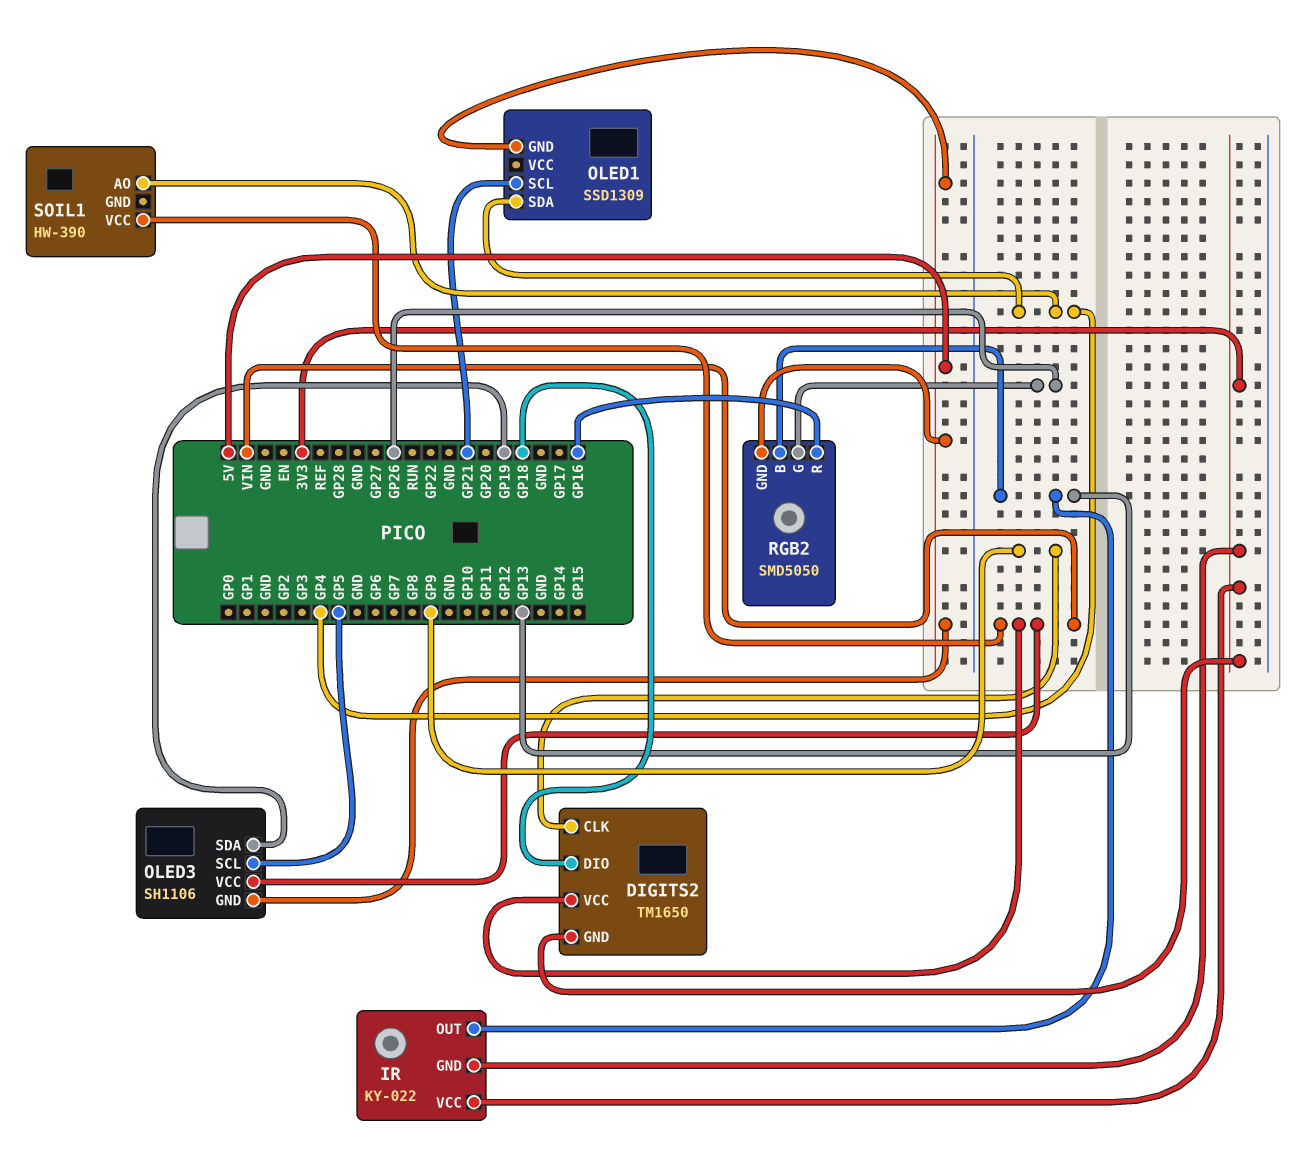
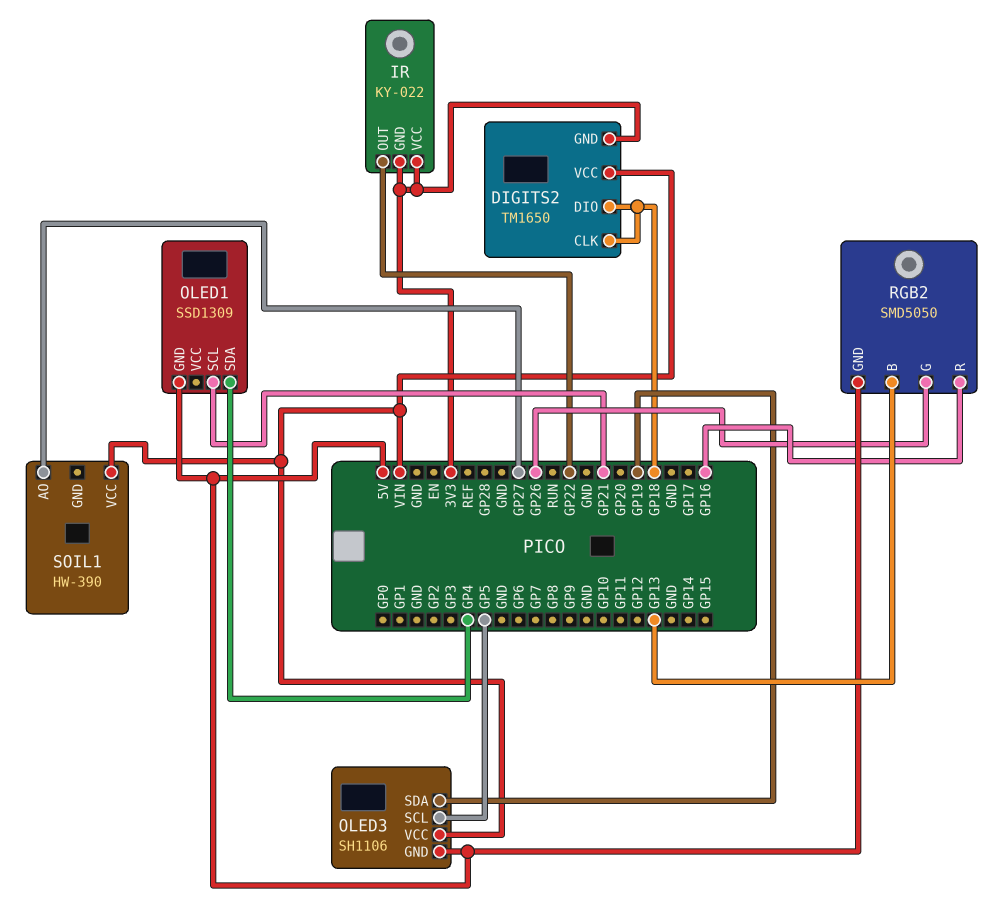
DIGITS2 pin CLK: GP9 -> GP18
IR pin OUT: GP13 -> GP22
SOIL1 pin AO: GP4 -> GP27

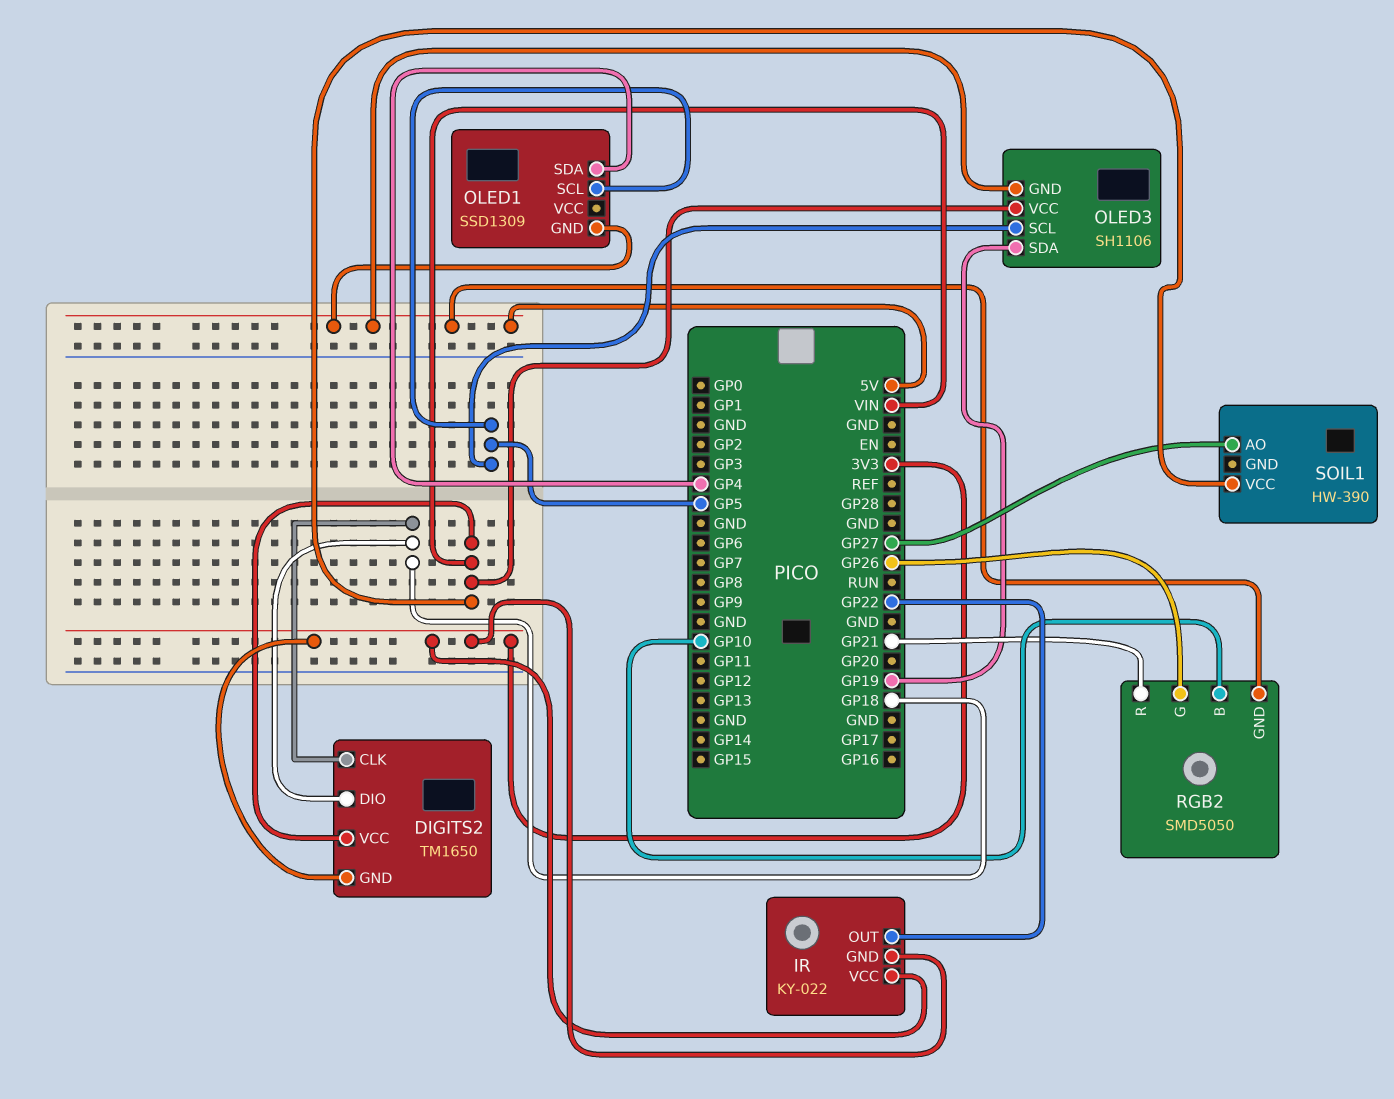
OLED1 pin SCL: GP21 -> GP5
RGB2 pin B: GP13 -> GP10
RGB2 pin R: GP16 -> GP21

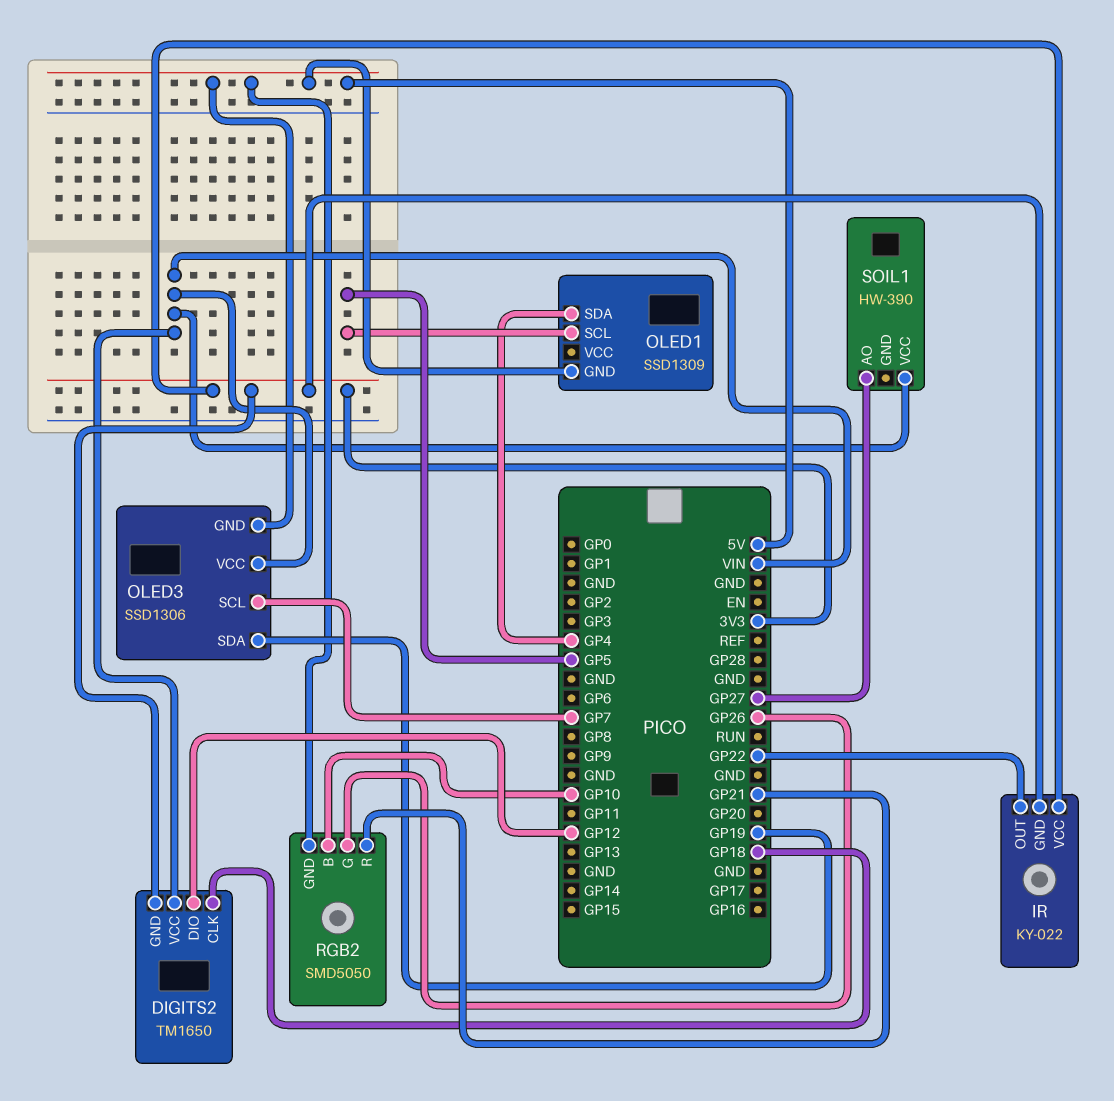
DIGITS2 pin DIO: GP18 -> GP12
OLED3: SH1106 -> SSD1306
OLED3 pin SCL: GP5 -> GP7

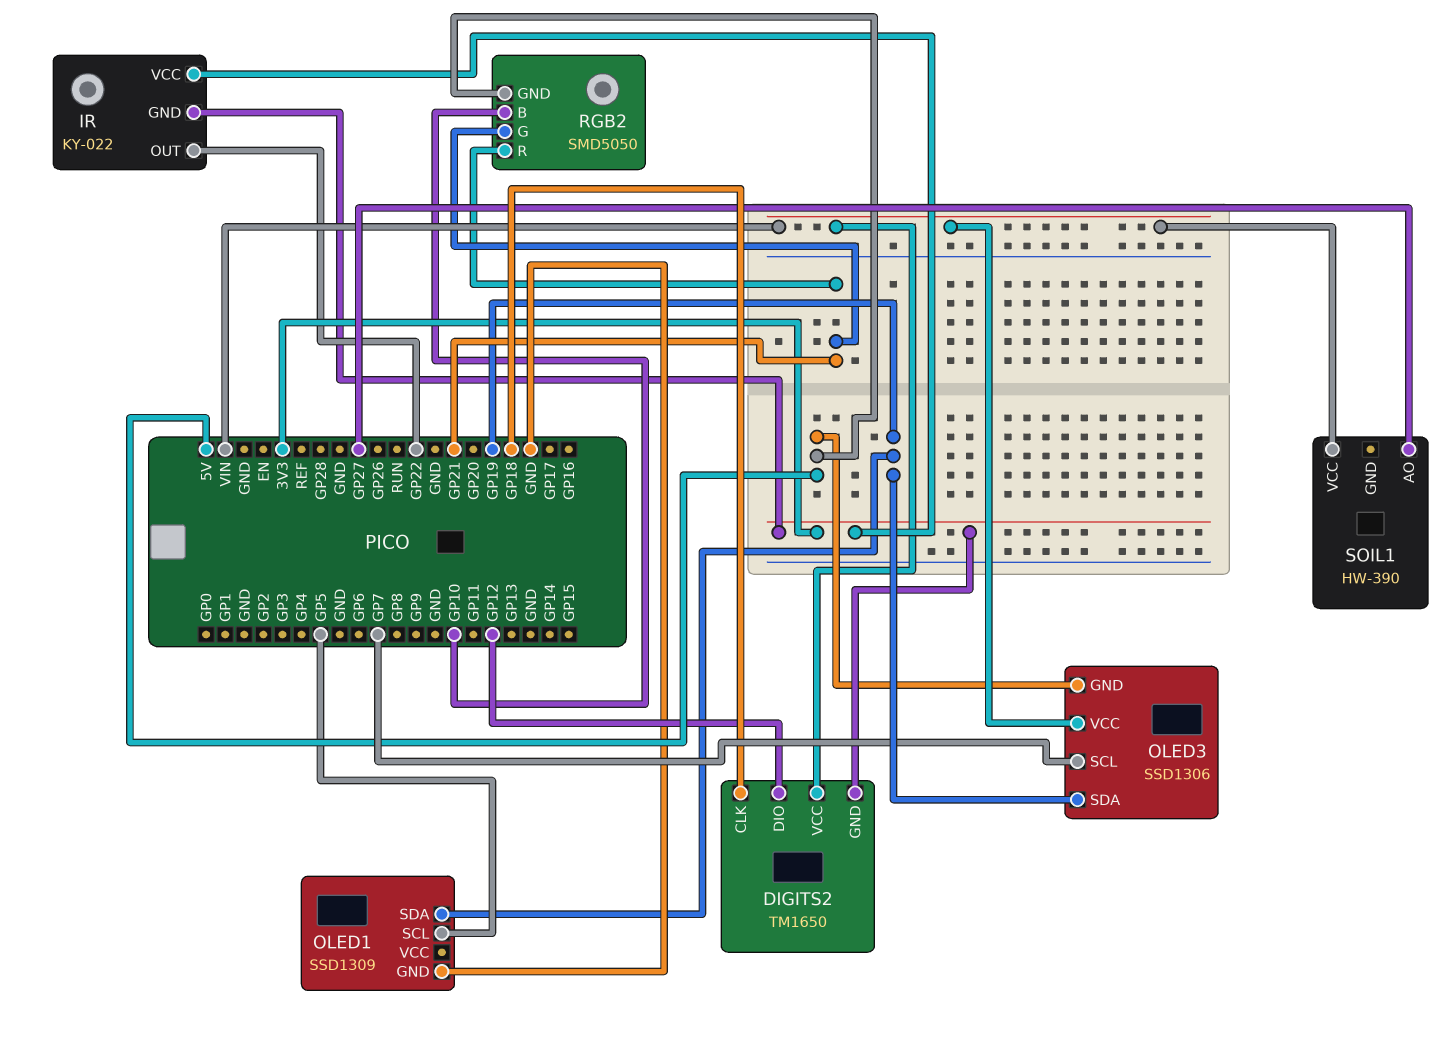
OLED1 pin GND: 5V -> GND
OLED1 pin SDA: GP4 -> GP19
RGB2 pin G: GP26 -> GP21

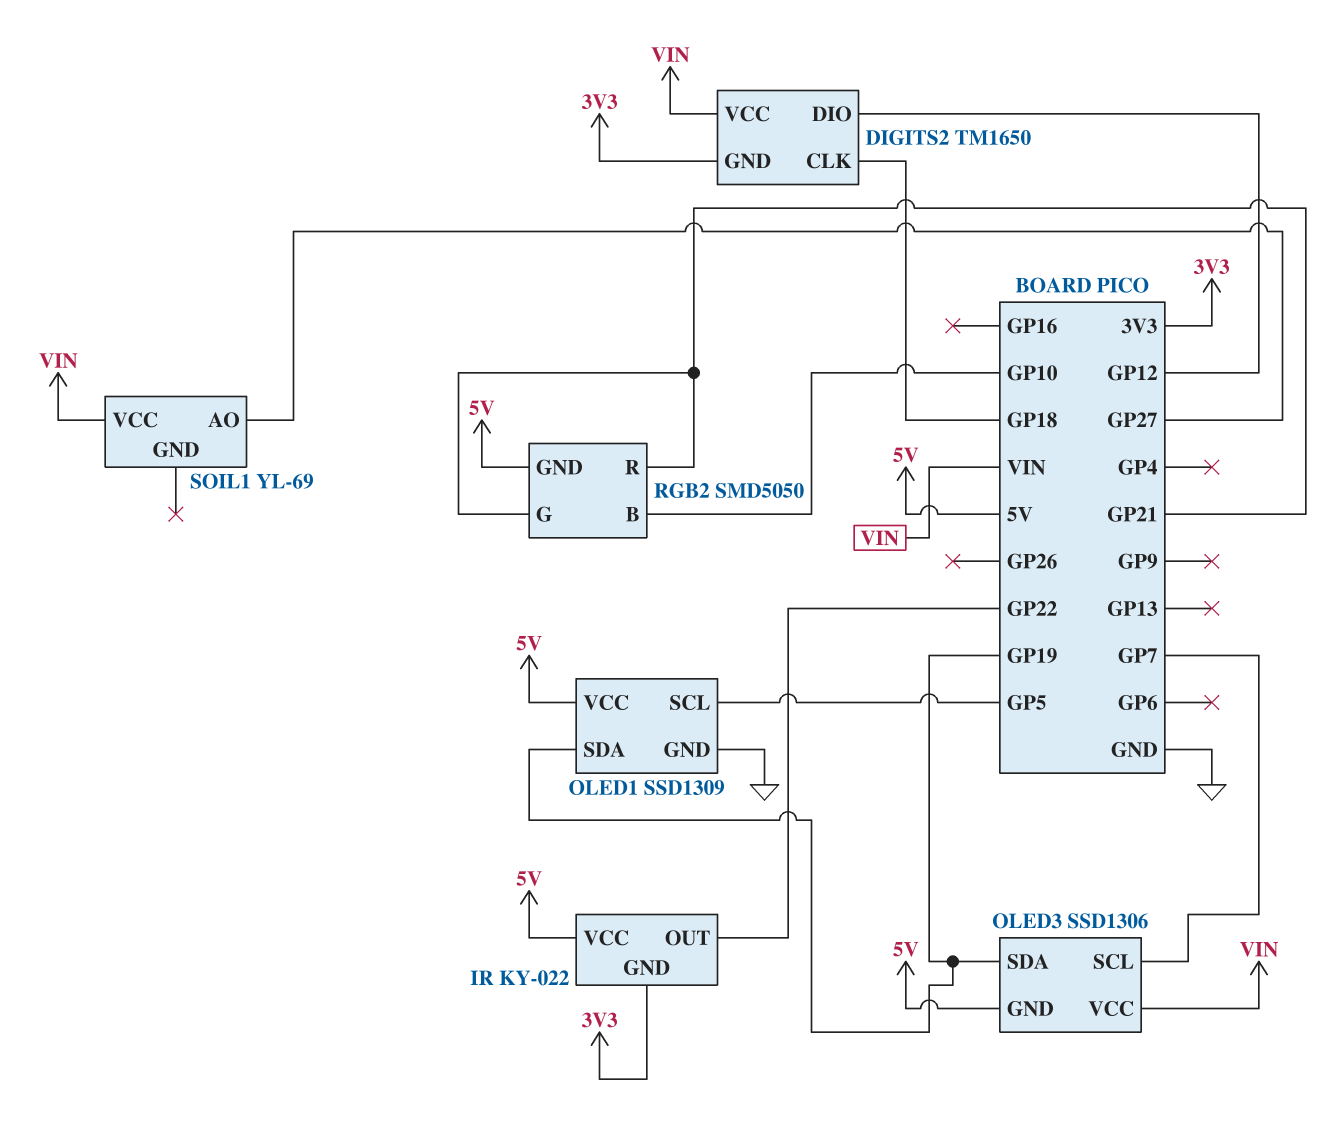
IR pin VCC: 3V3 -> 5V
OLED1 pin VCC: none -> 5V
SOIL1: HW-390 -> YL-69

